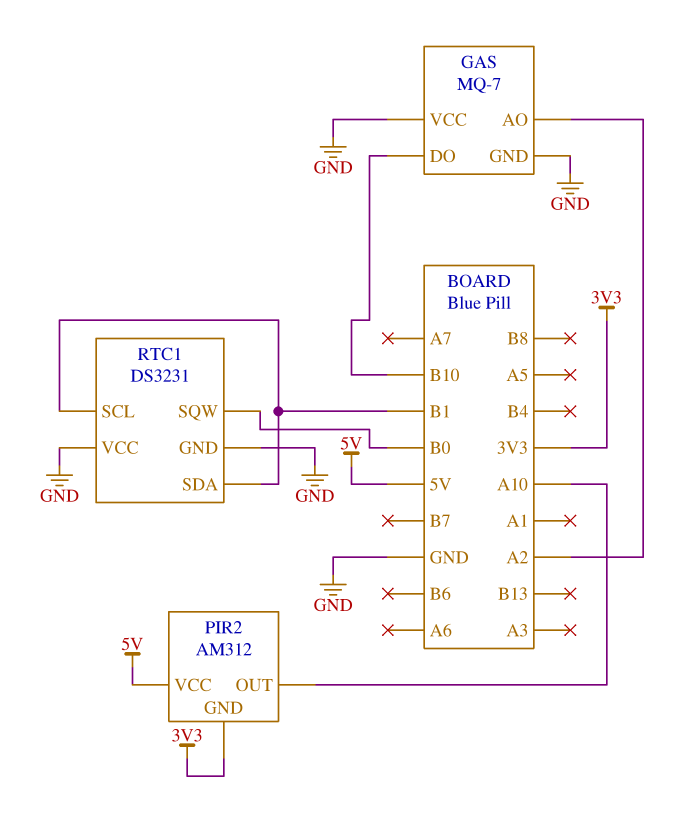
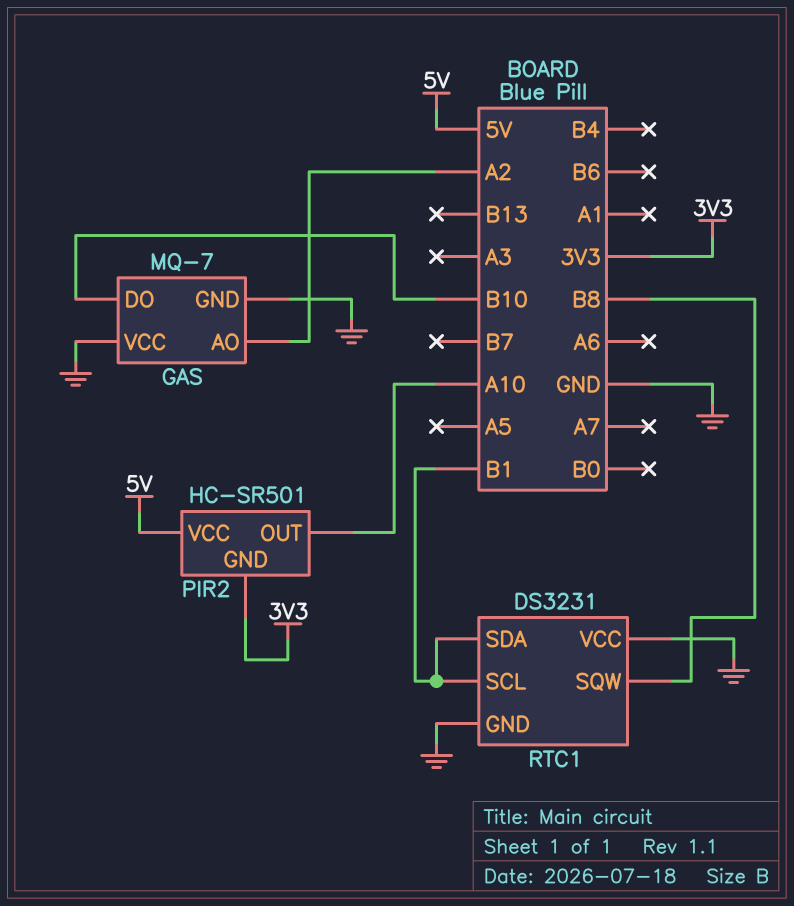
PIR2: AM312 -> HC-SR501
RTC1 pin SQW: B0 -> B8

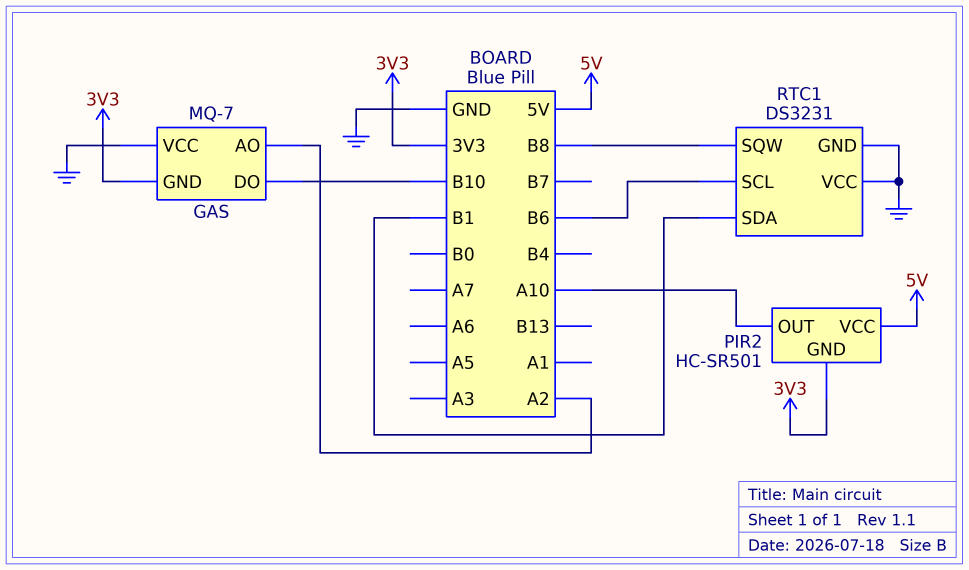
GAS pin GND: GND -> 3V3
RTC1 pin SCL: B1 -> B6

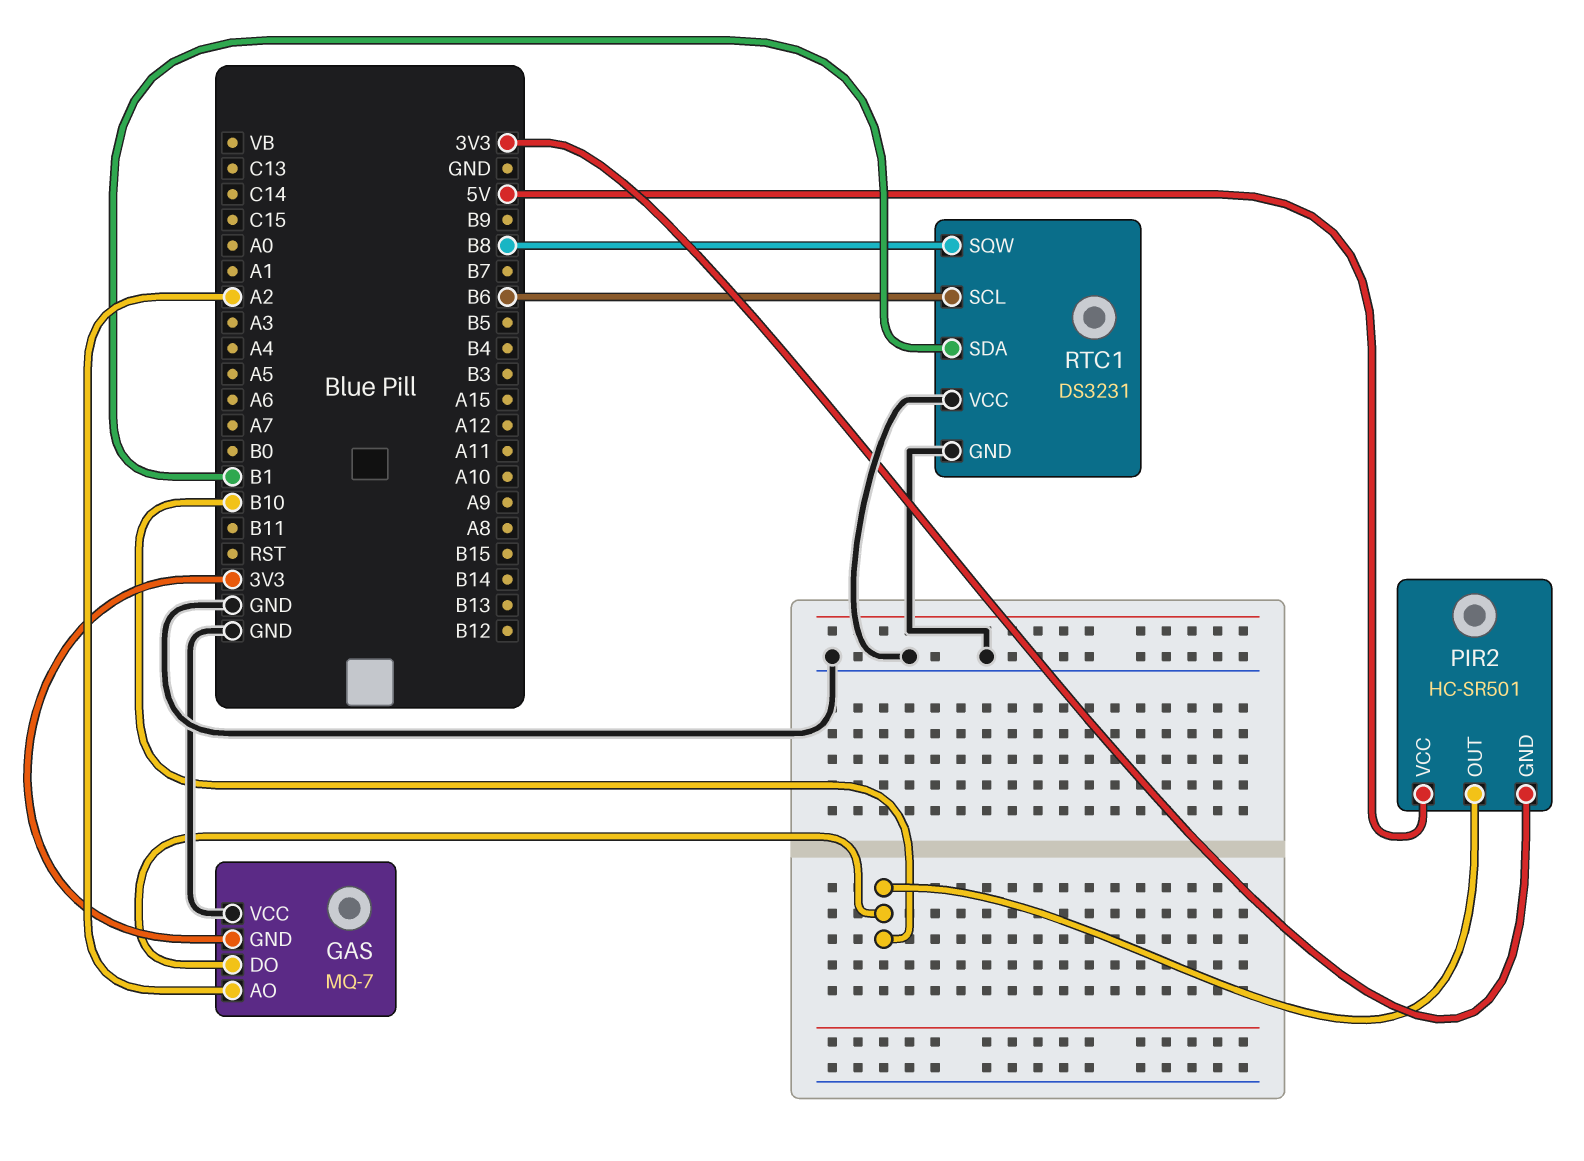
PIR2 pin OUT: A10 -> B10

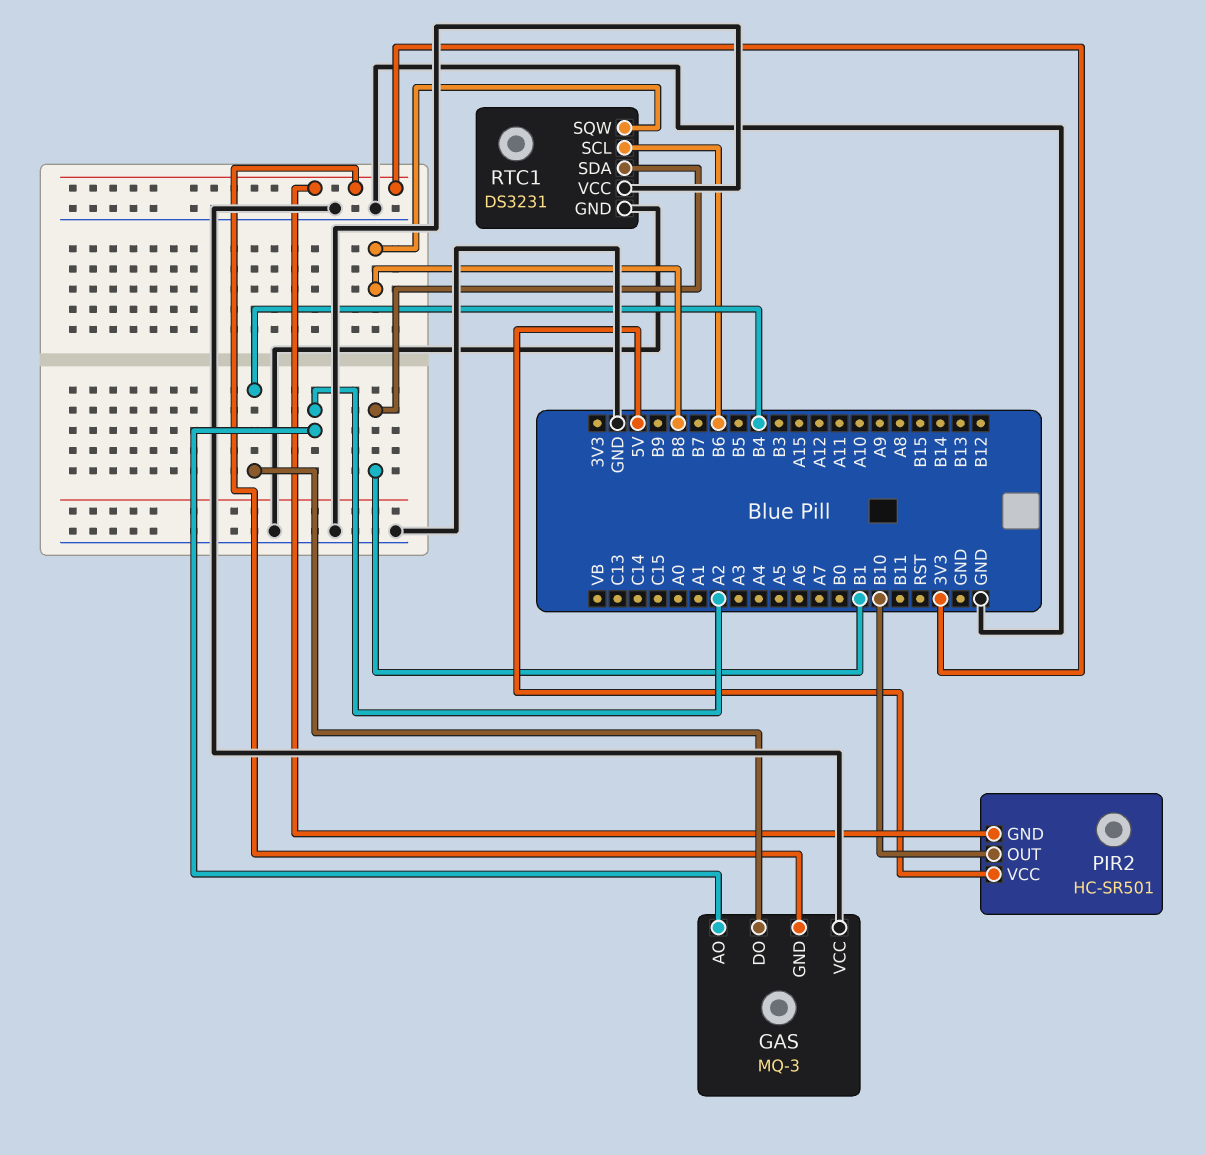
GAS: MQ-7 -> MQ-3
GAS pin DO: B10 -> B4

